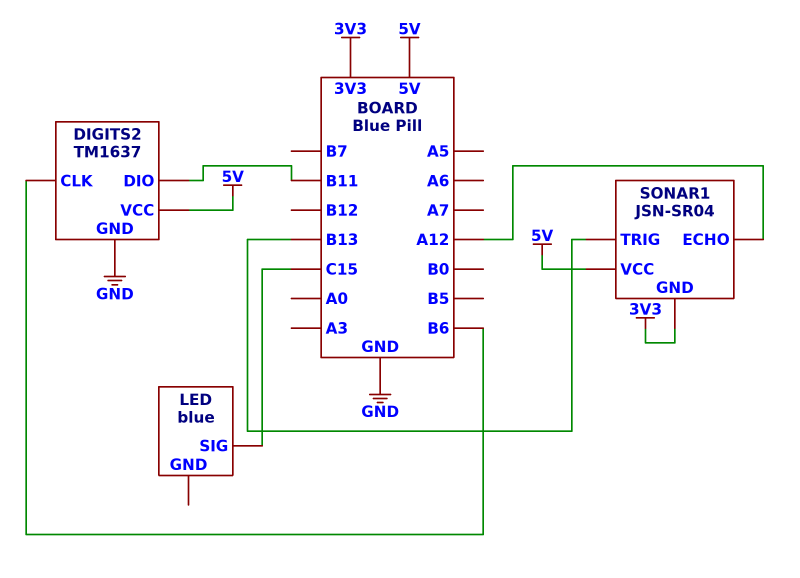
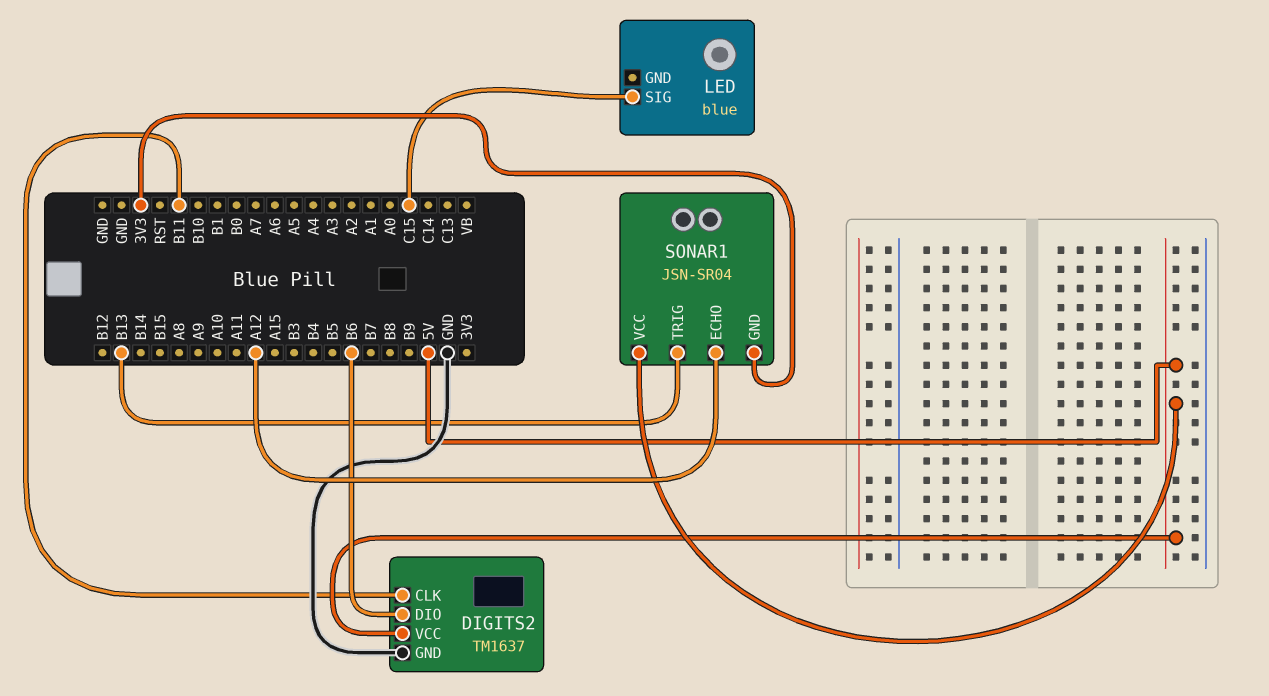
DIGITS2 pin CLK: B6 -> B11
DIGITS2 pin DIO: B11 -> B6

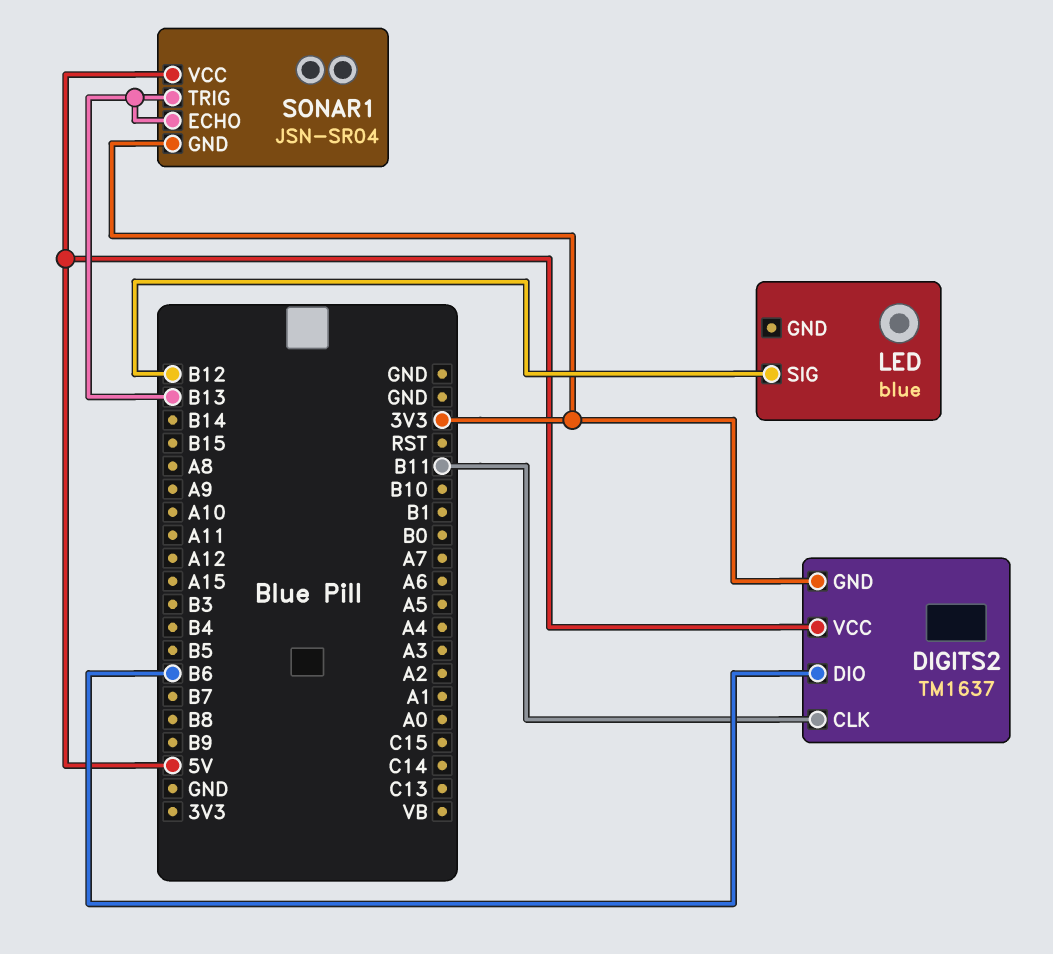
DIGITS2 pin GND: GND -> 3V3
LED pin SIG: C15 -> B12
SONAR1 pin ECHO: A12 -> B13

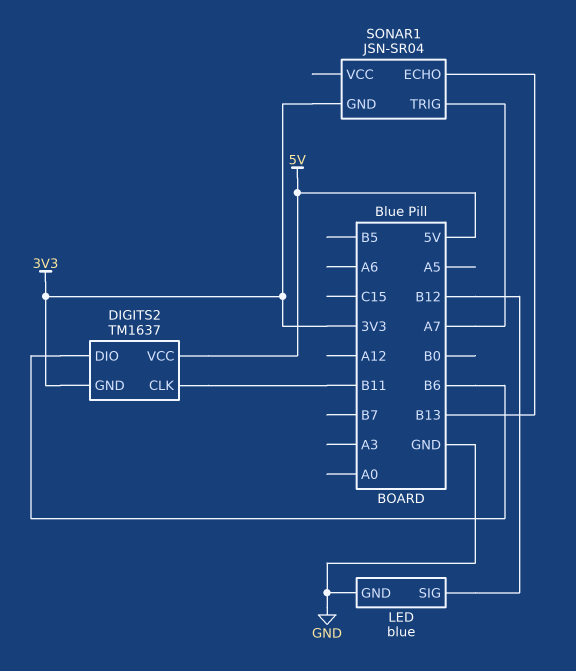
LED pin GND: none -> GND
SONAR1 pin TRIG: B13 -> A7
SONAR1 pin VCC: 5V -> none

